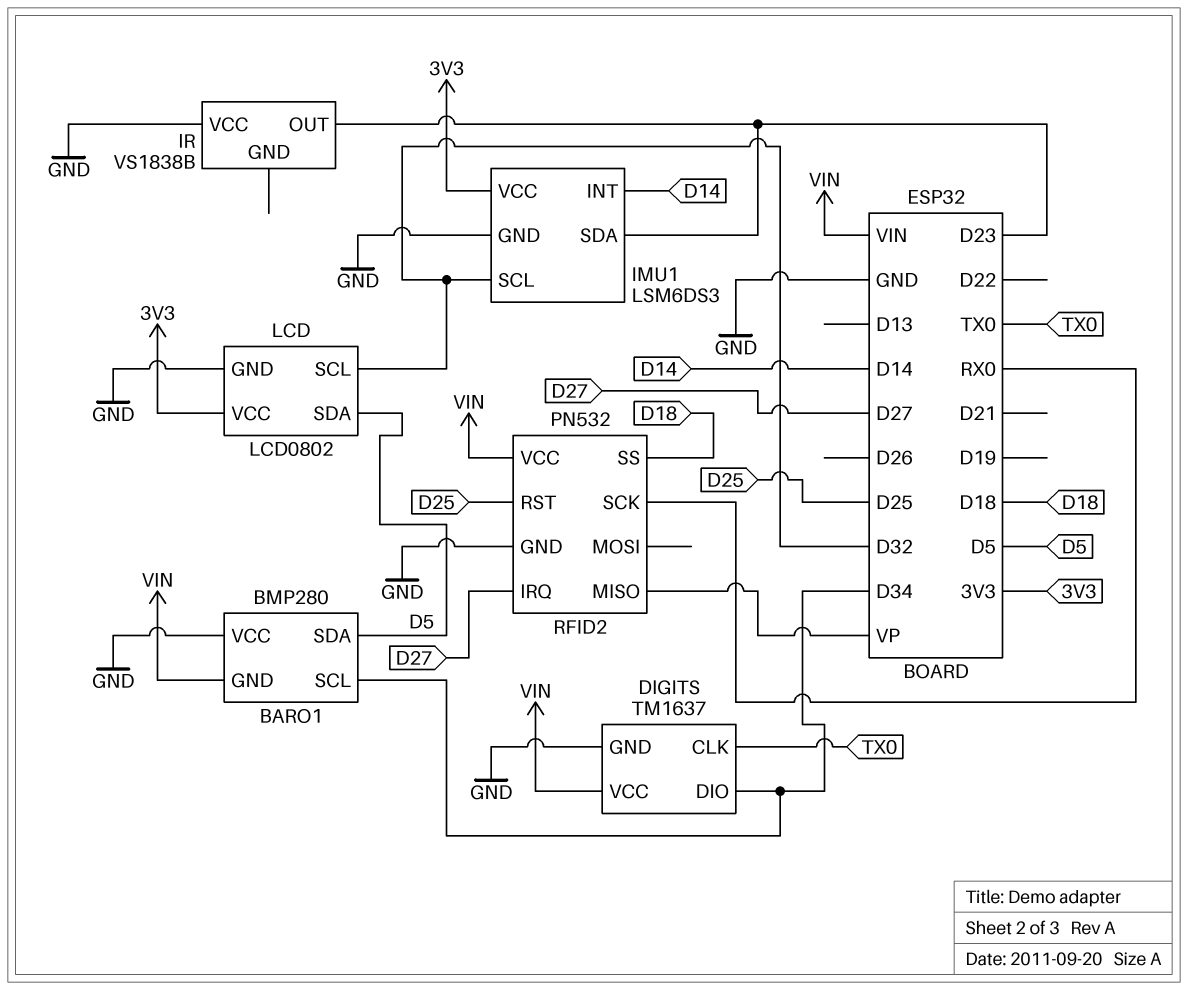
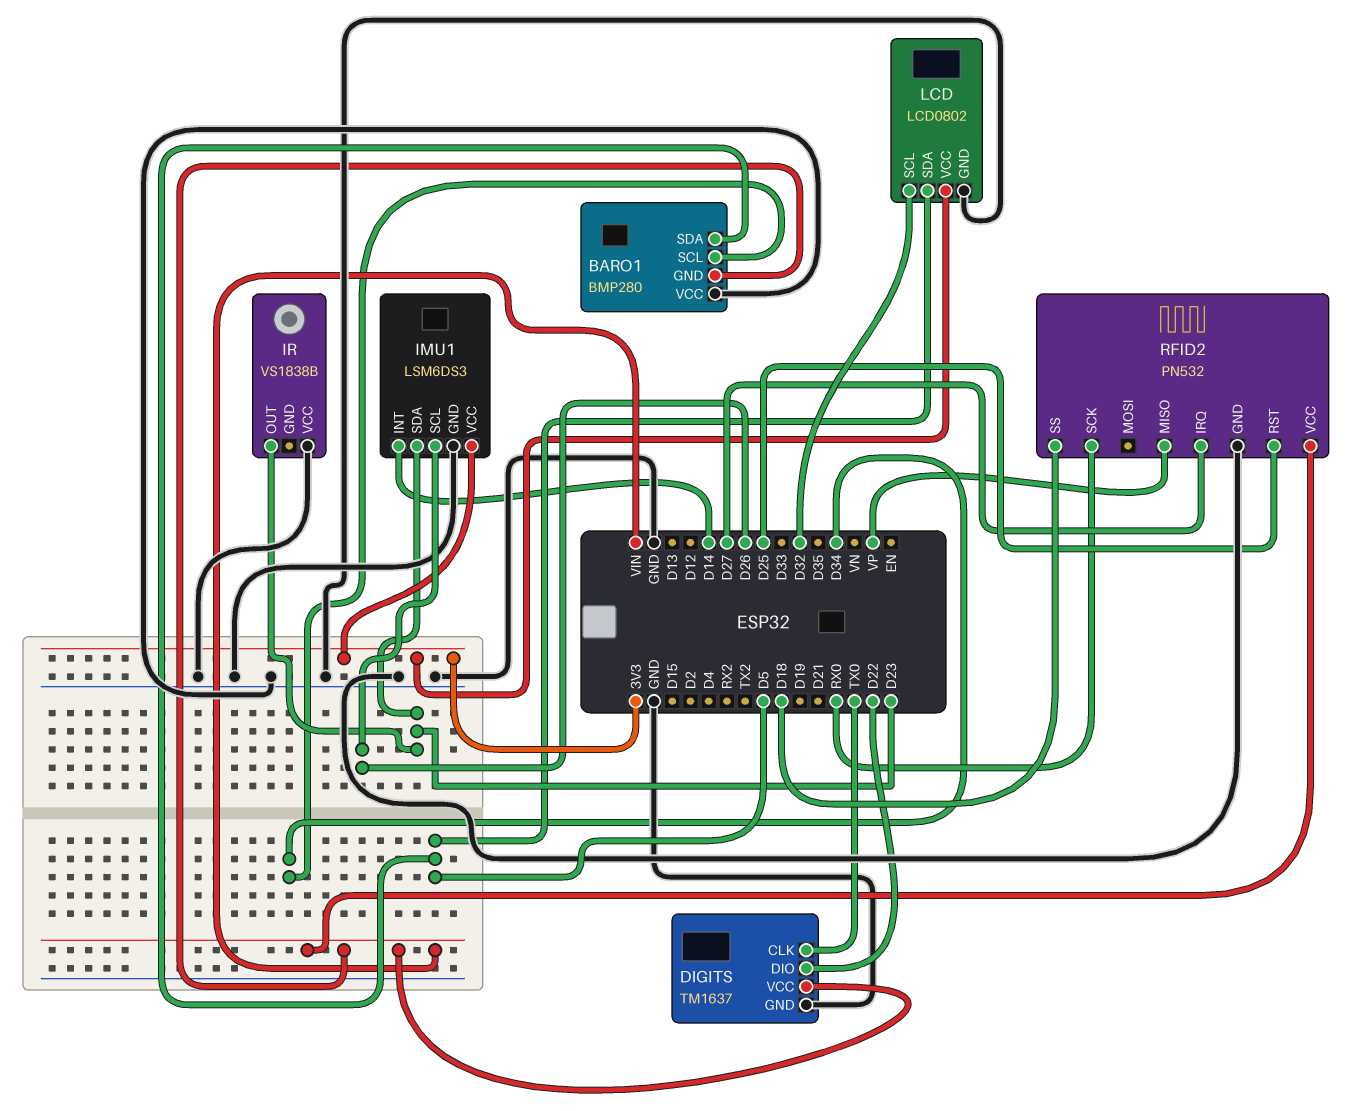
DIGITS pin DIO: D34 -> D22
IMU1 pin SCL: D32 -> D26

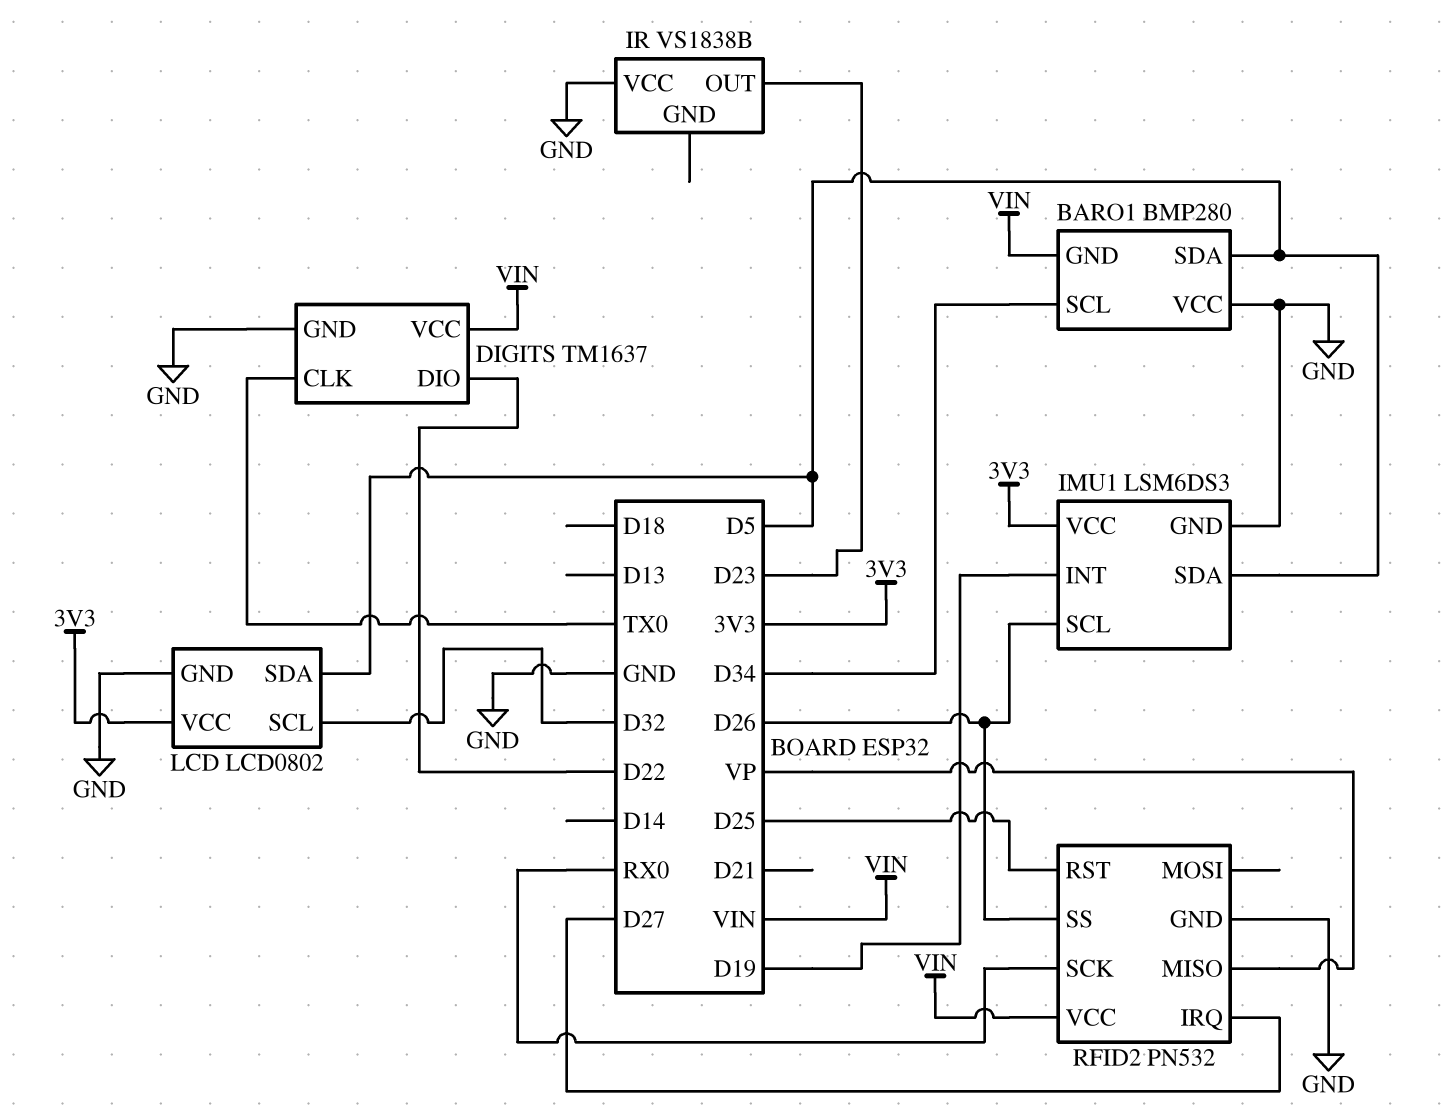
IMU1 pin INT: D14 -> D19
IMU1 pin SDA: D23 -> D5
RFID2 pin SS: D18 -> D26

